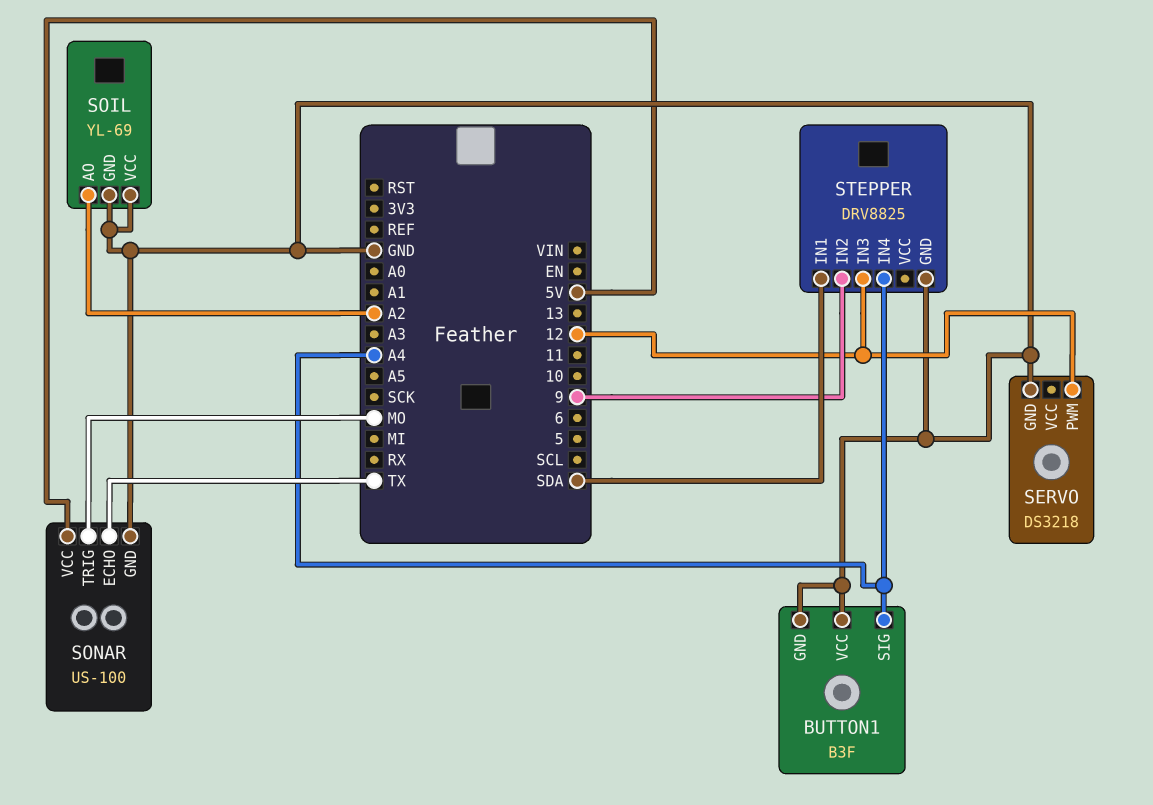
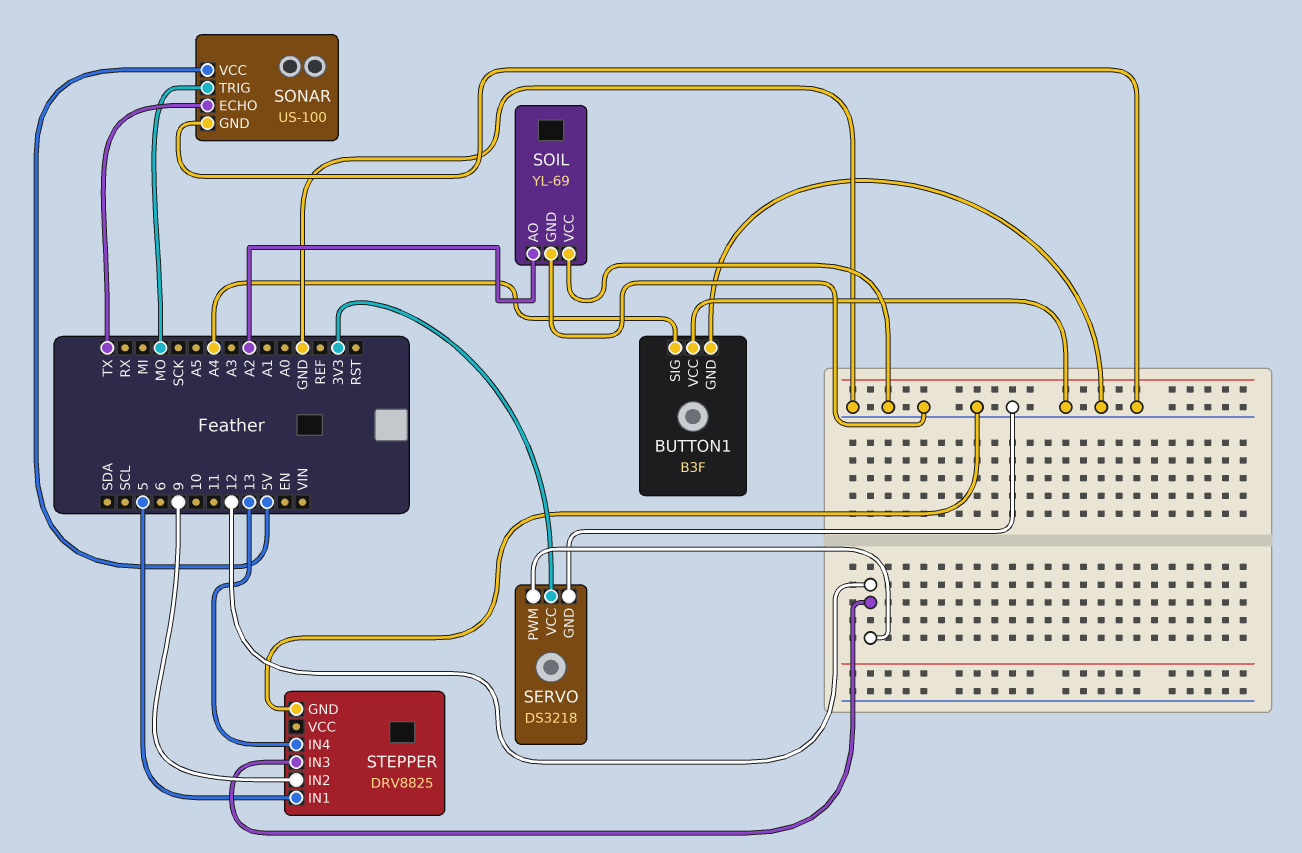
SERVO pin VCC: none -> 3V3
STEPPER pin IN1: SDA -> 5
STEPPER pin IN4: A4 -> 13

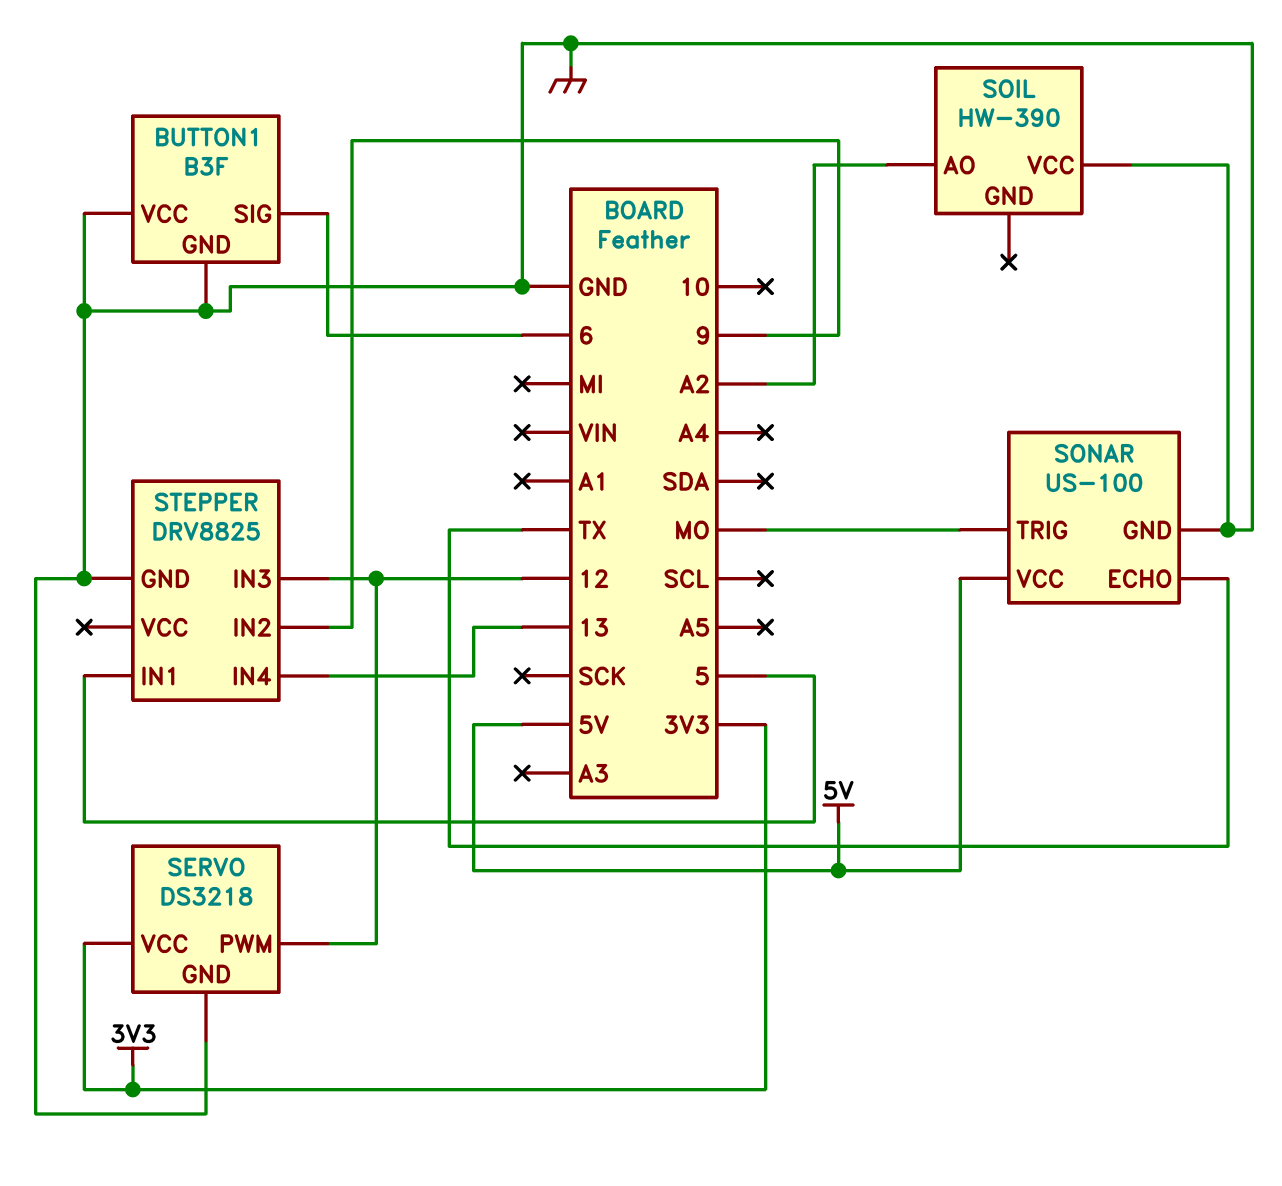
BUTTON1 pin SIG: A4 -> 6
SOIL: YL-69 -> HW-390
SOIL pin GND: GND -> none

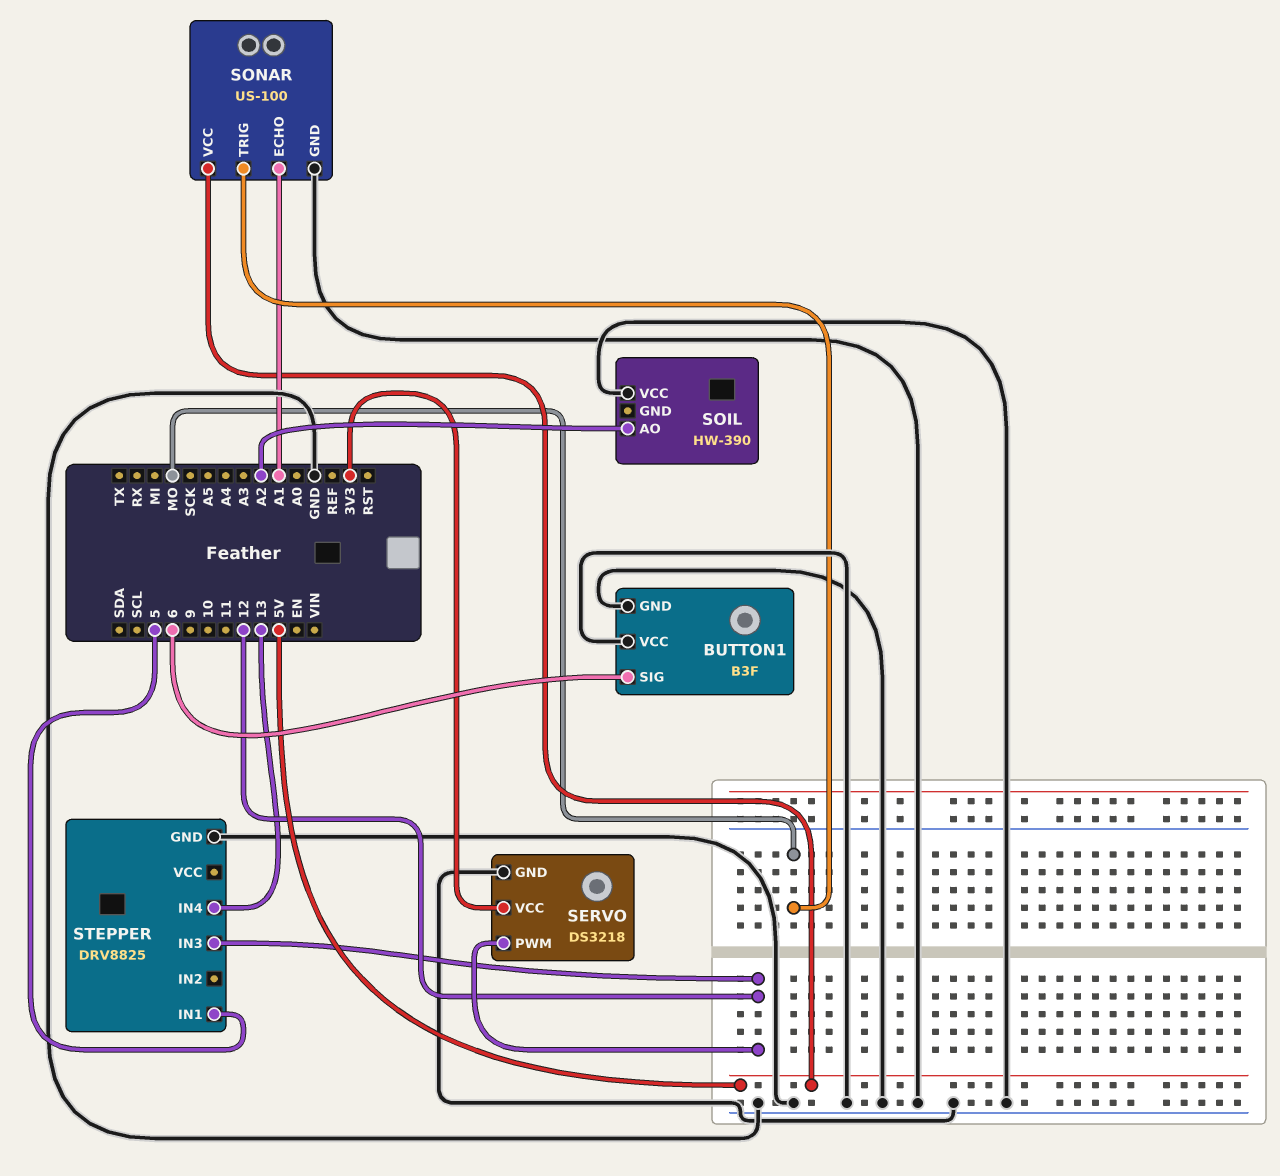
SONAR pin ECHO: TX -> A1
STEPPER pin IN2: 9 -> none

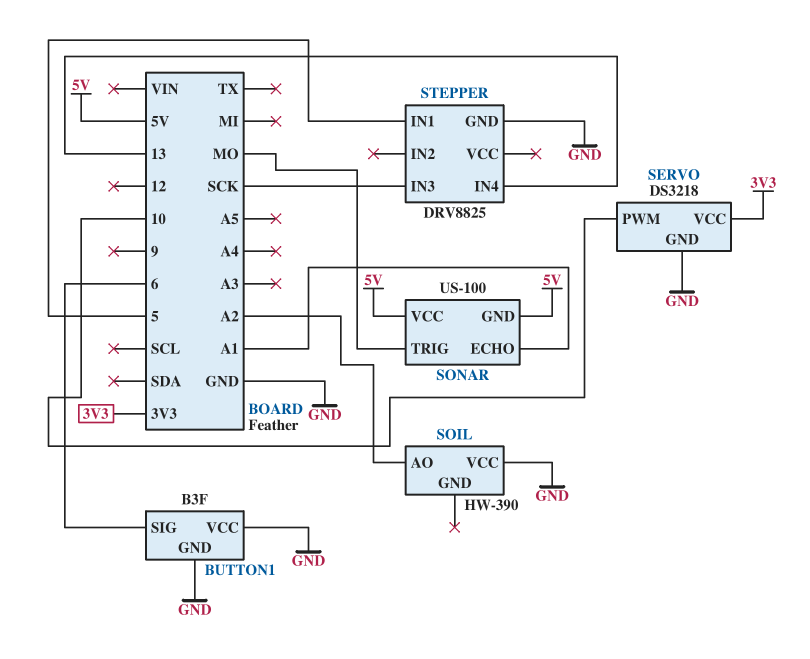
SERVO pin PWM: 12 -> 10
SONAR pin GND: GND -> 5V
STEPPER pin IN3: 12 -> SCK

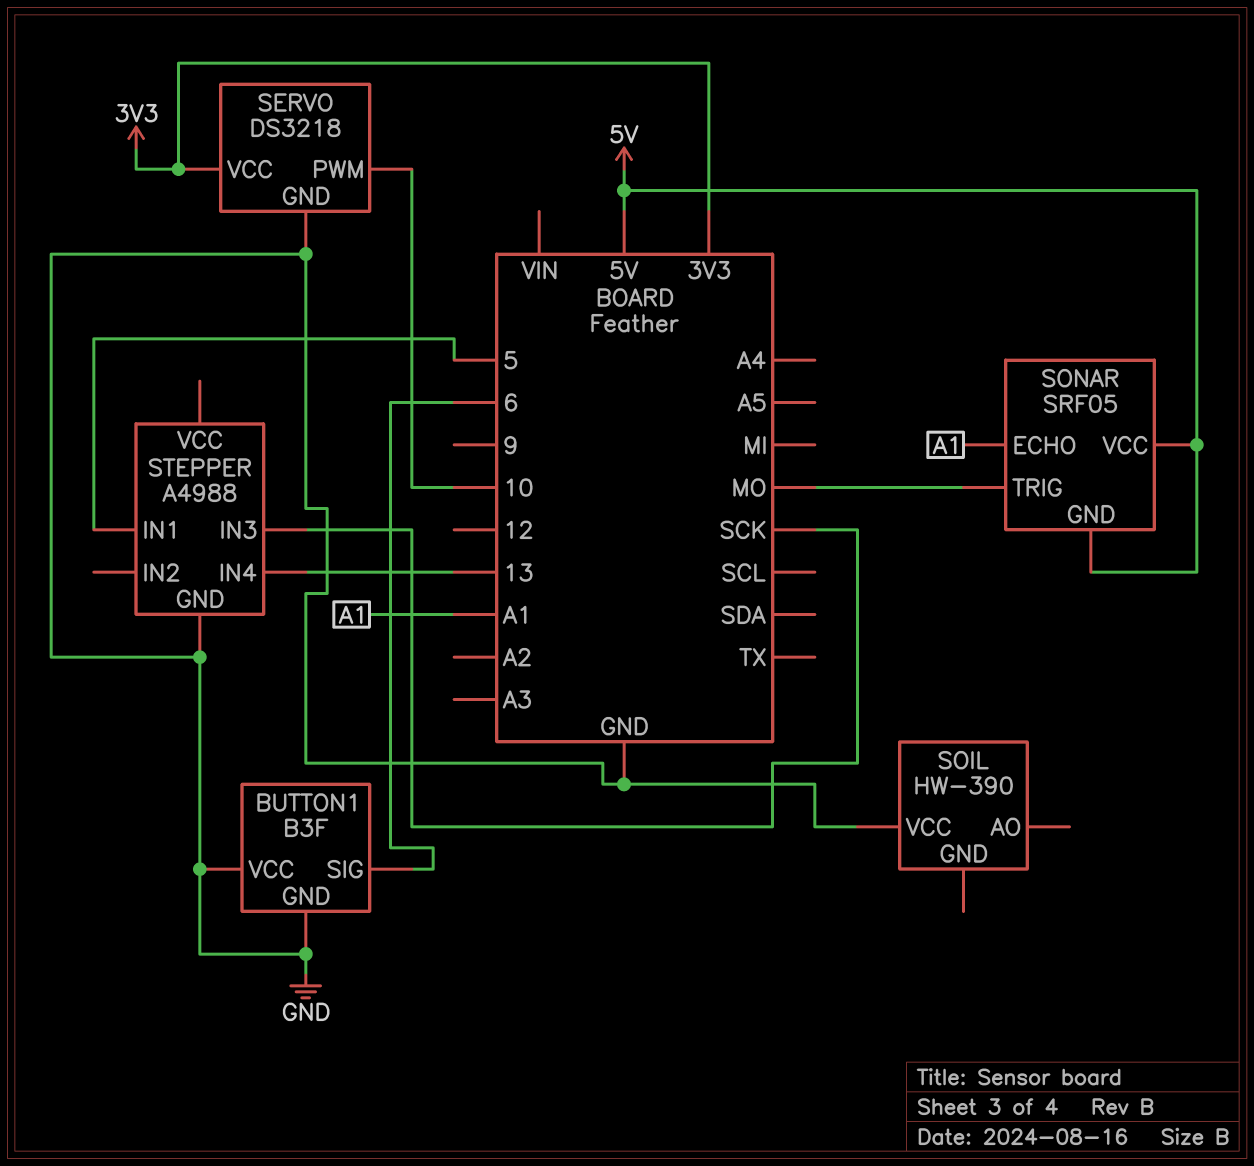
SOIL pin AO: A2 -> none
SONAR: US-100 -> SRF05
STEPPER: DRV8825 -> A4988

